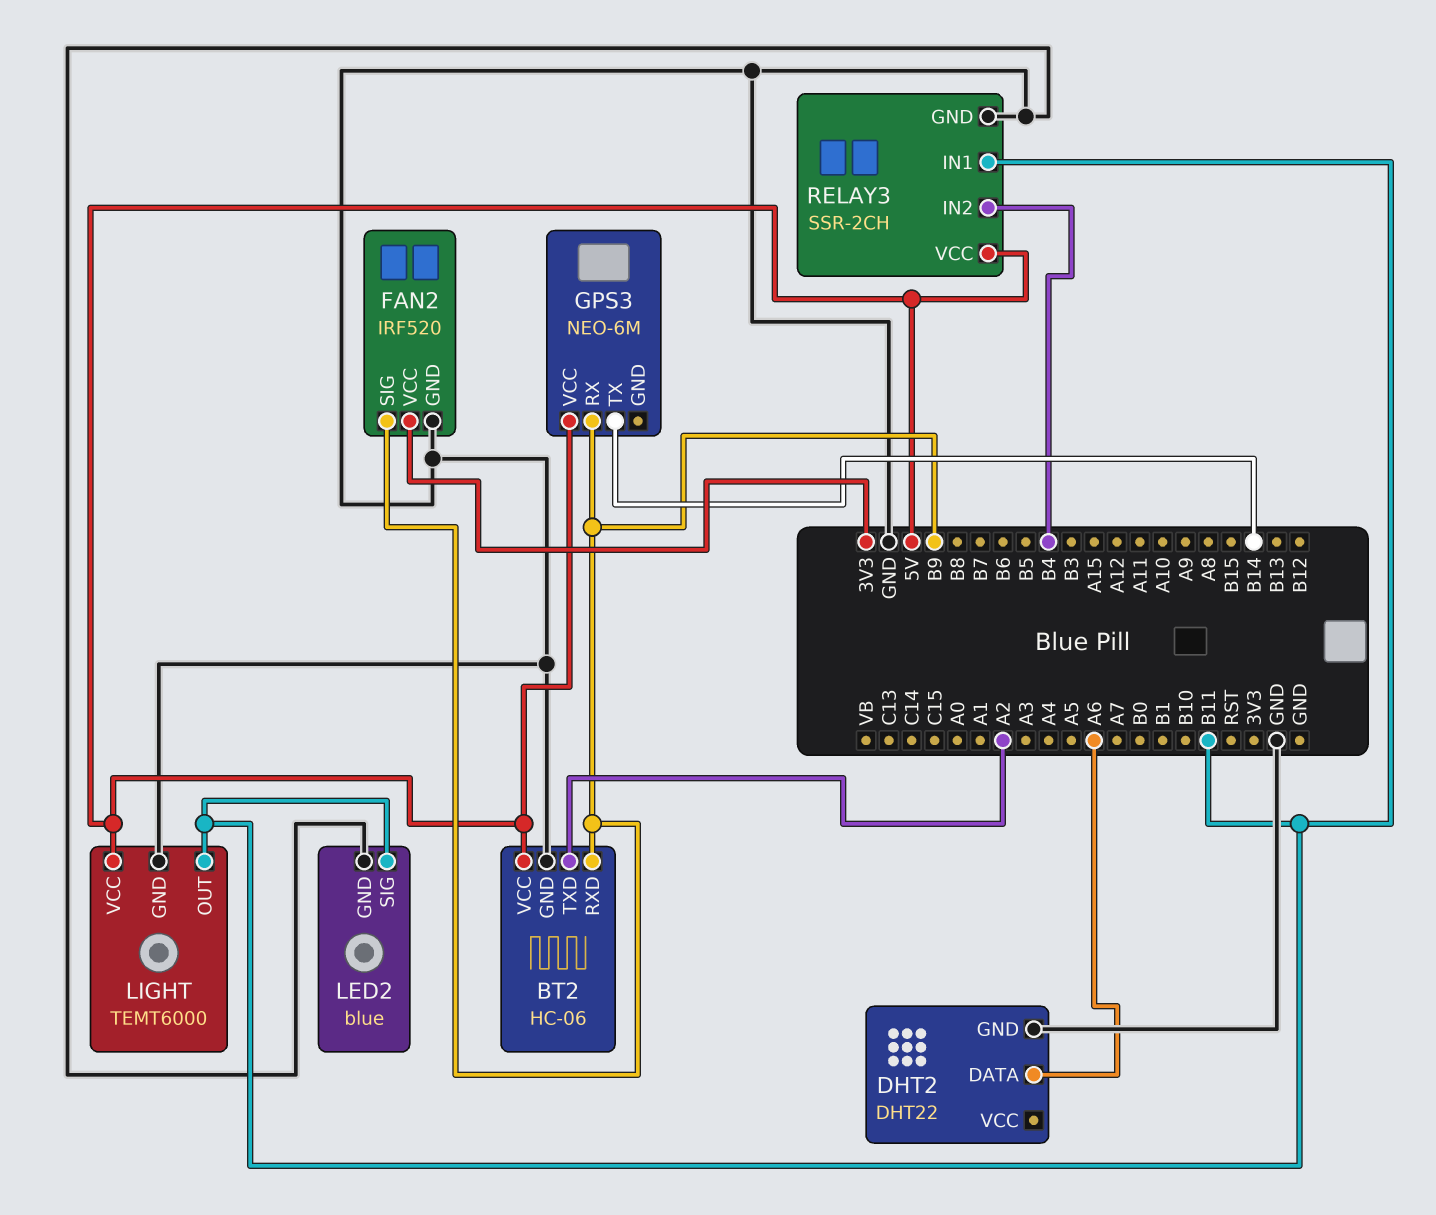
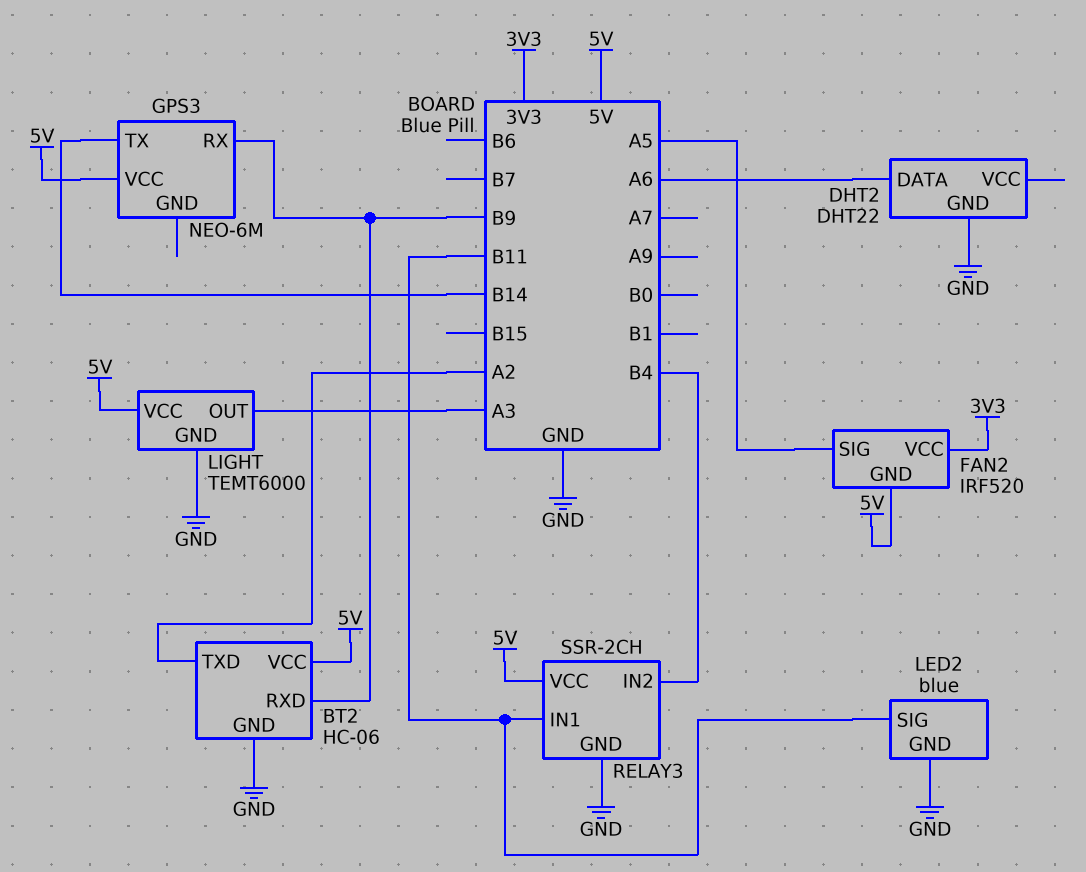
FAN2 pin GND: GND -> 5V
FAN2 pin SIG: B9 -> A5
LIGHT pin OUT: B11 -> A3

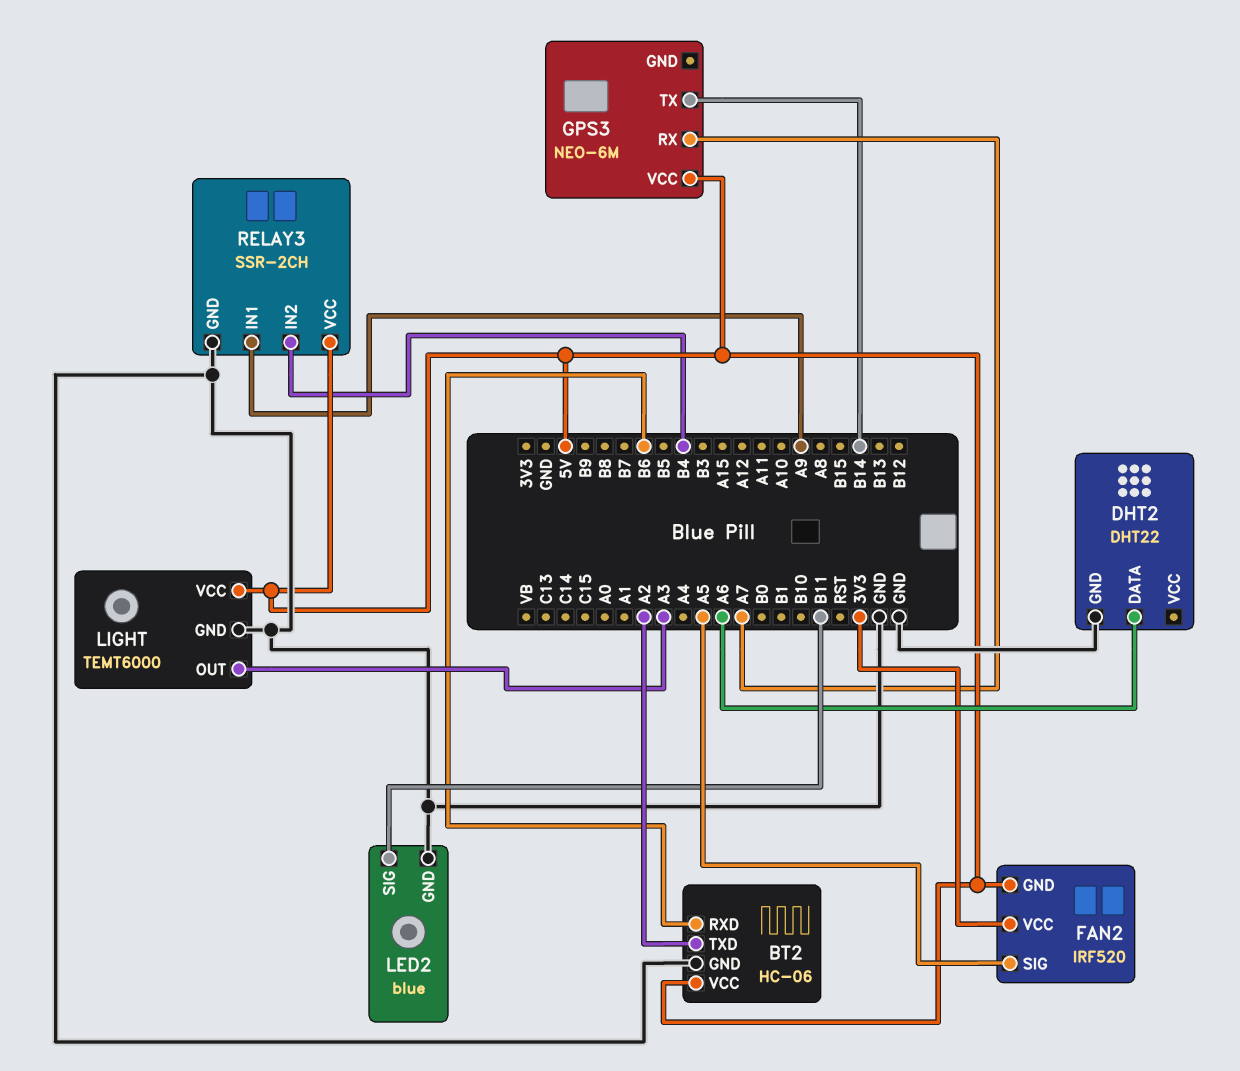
BT2 pin RXD: B9 -> B6
GPS3 pin RX: B9 -> A7
RELAY3 pin IN1: B11 -> A9

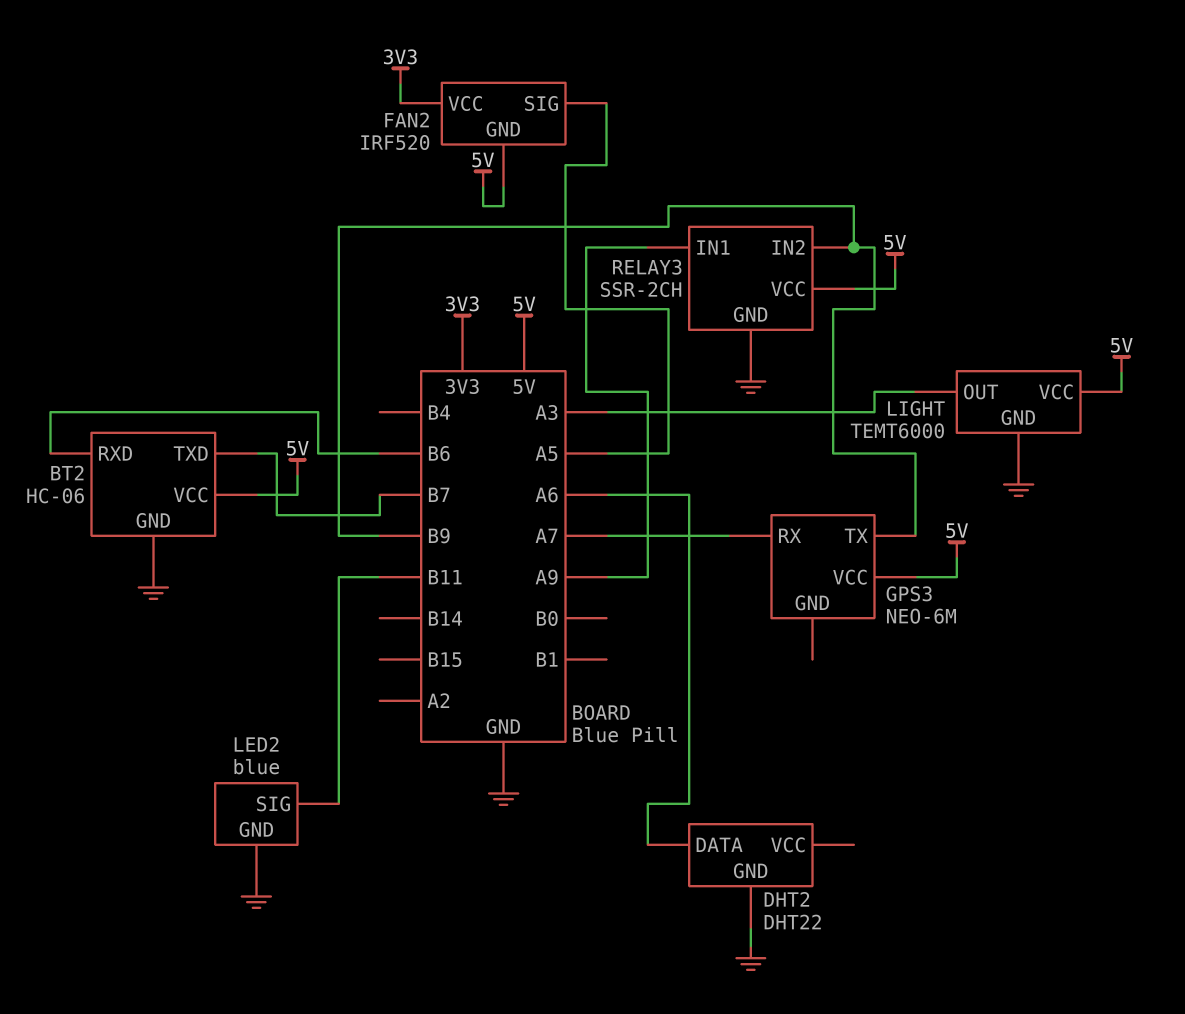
BT2 pin TXD: A2 -> B7
GPS3 pin TX: B14 -> B9
RELAY3 pin IN2: B4 -> B9

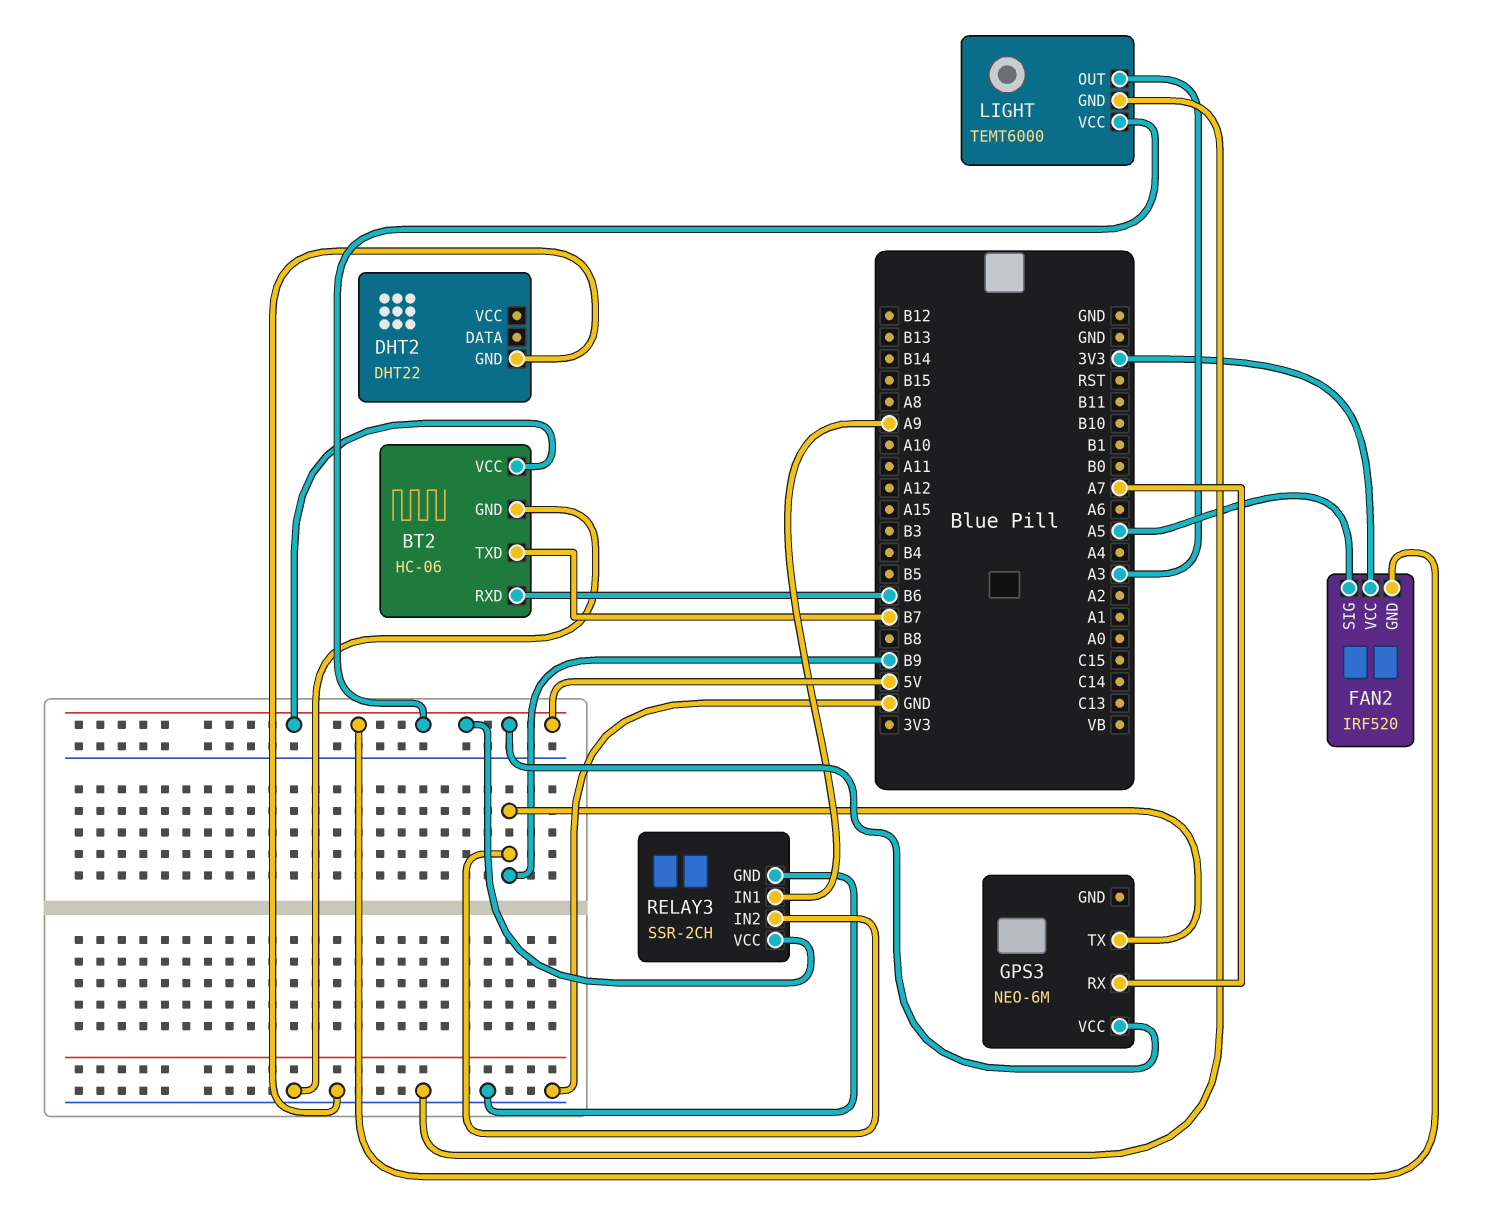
DHT2 pin DATA: A6 -> none
LED2: blue -> none
LED2 pin GND: GND -> none
LED2 pin SIG: B11 -> none

